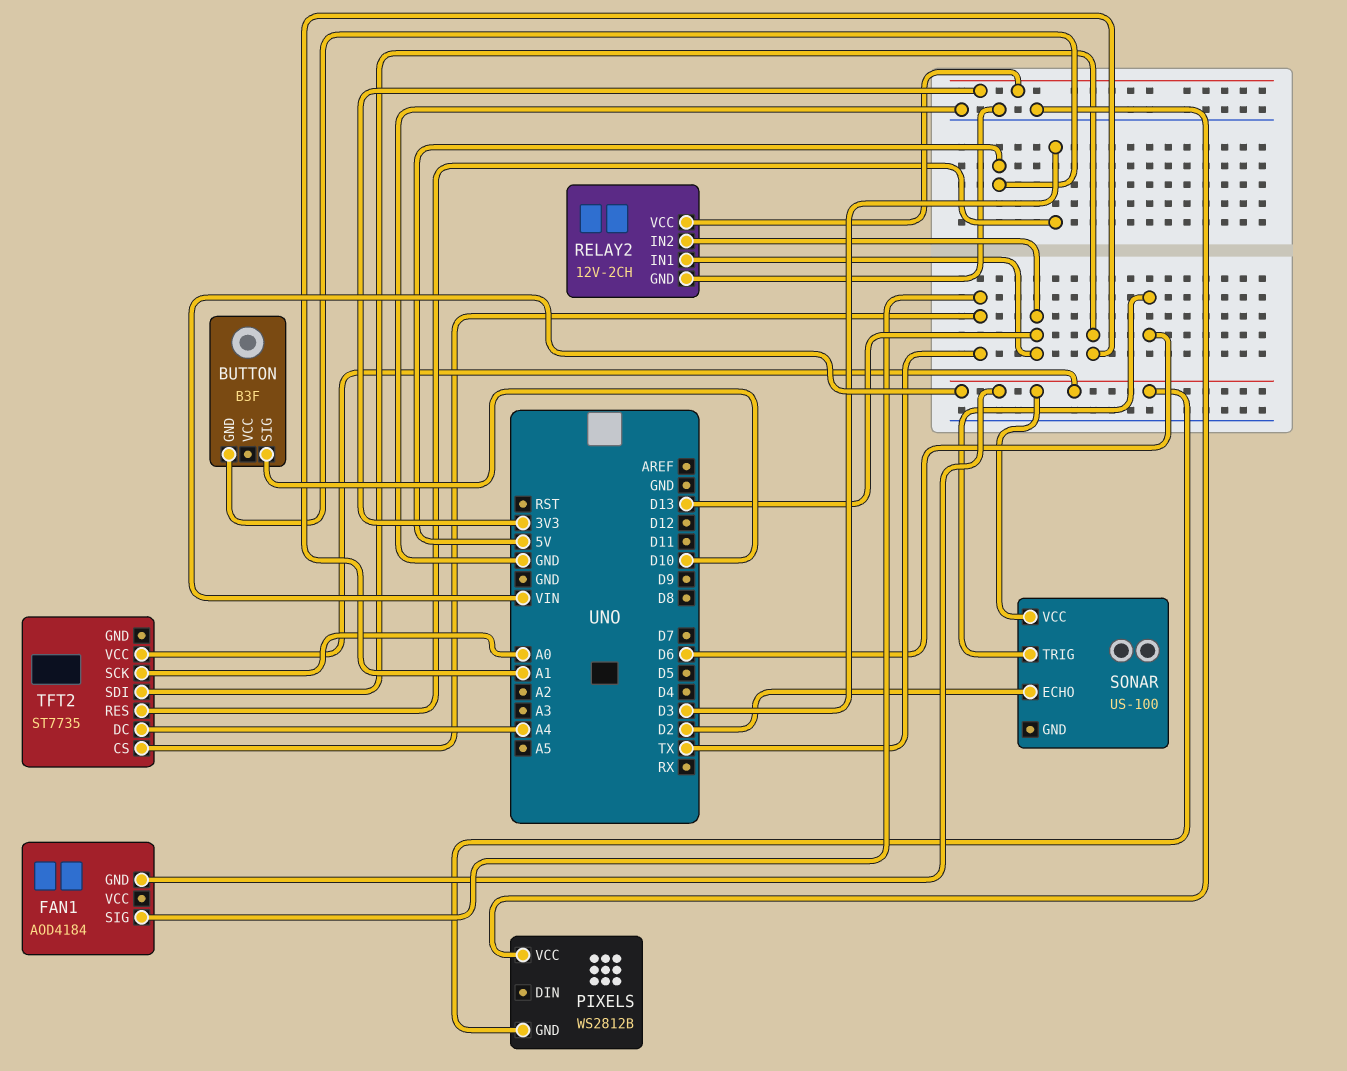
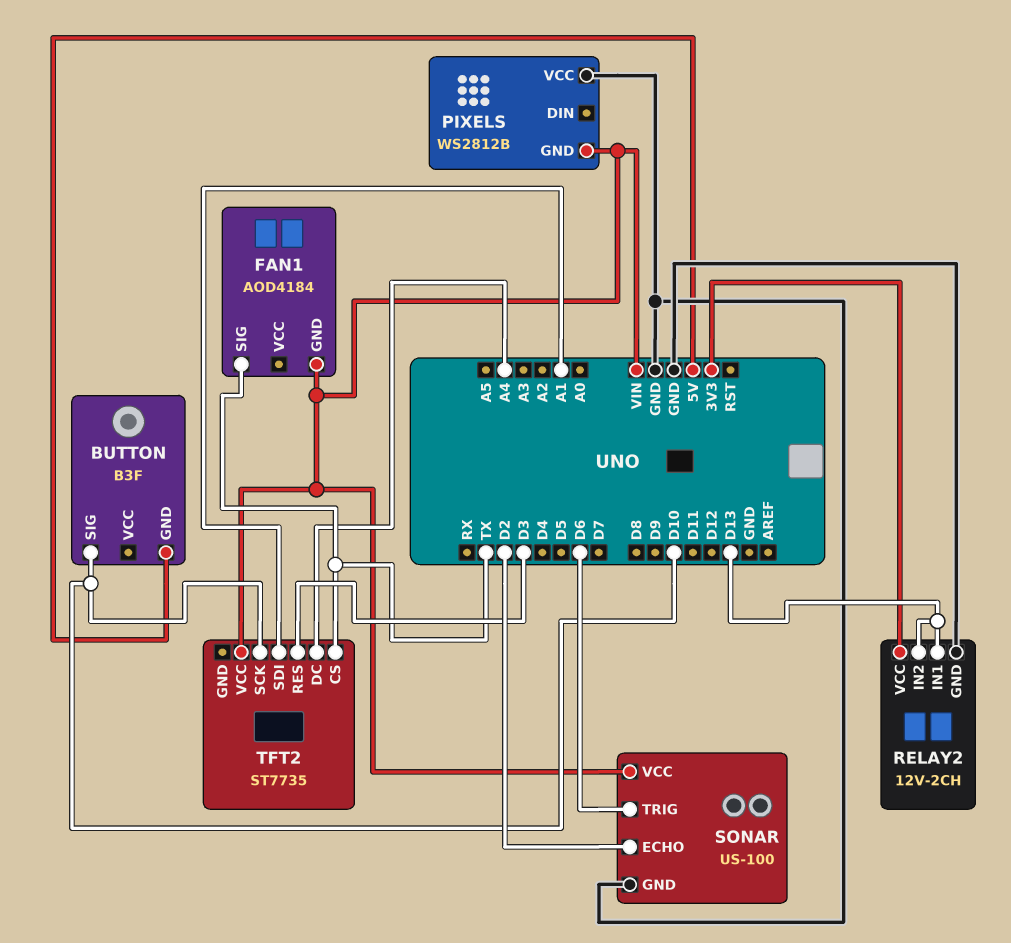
SONAR pin GND: none -> GND
TFT2 pin SCK: A0 -> D10

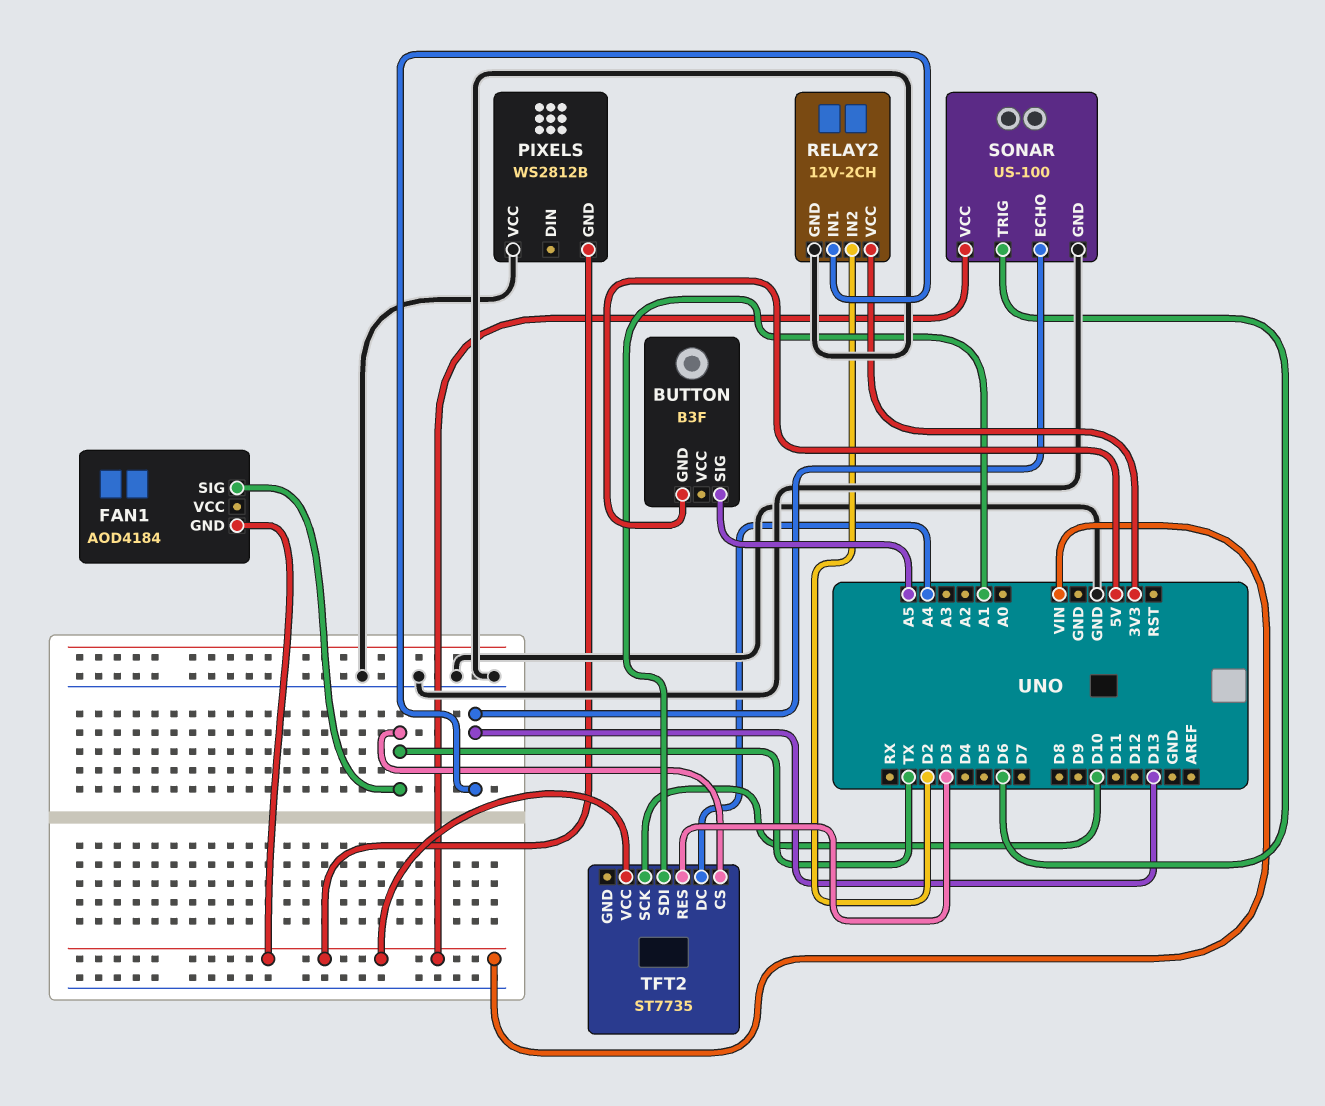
BUTTON pin SIG: D10 -> A5
RELAY2 pin IN2: D13 -> D2
SONAR pin ECHO: D2 -> D13

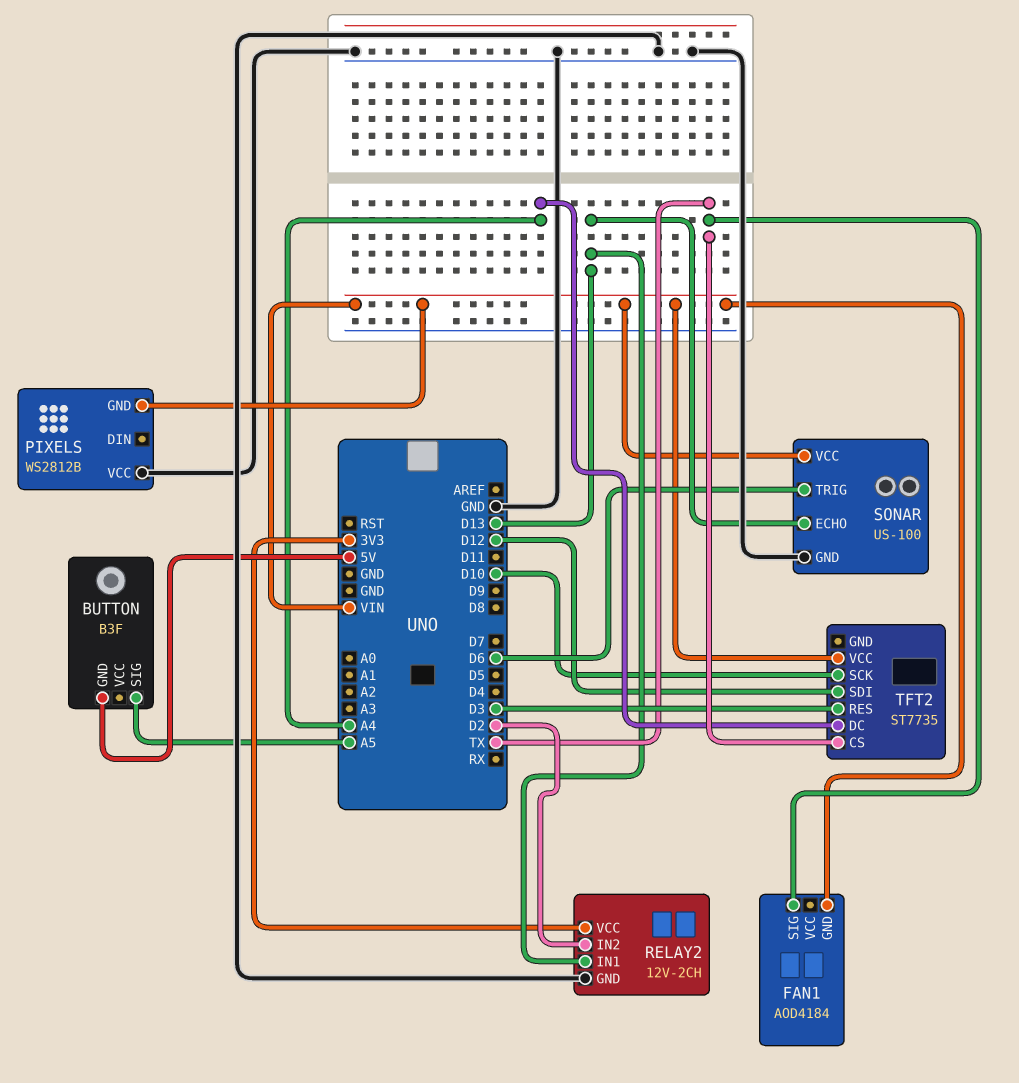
TFT2 pin SDI: A1 -> D12

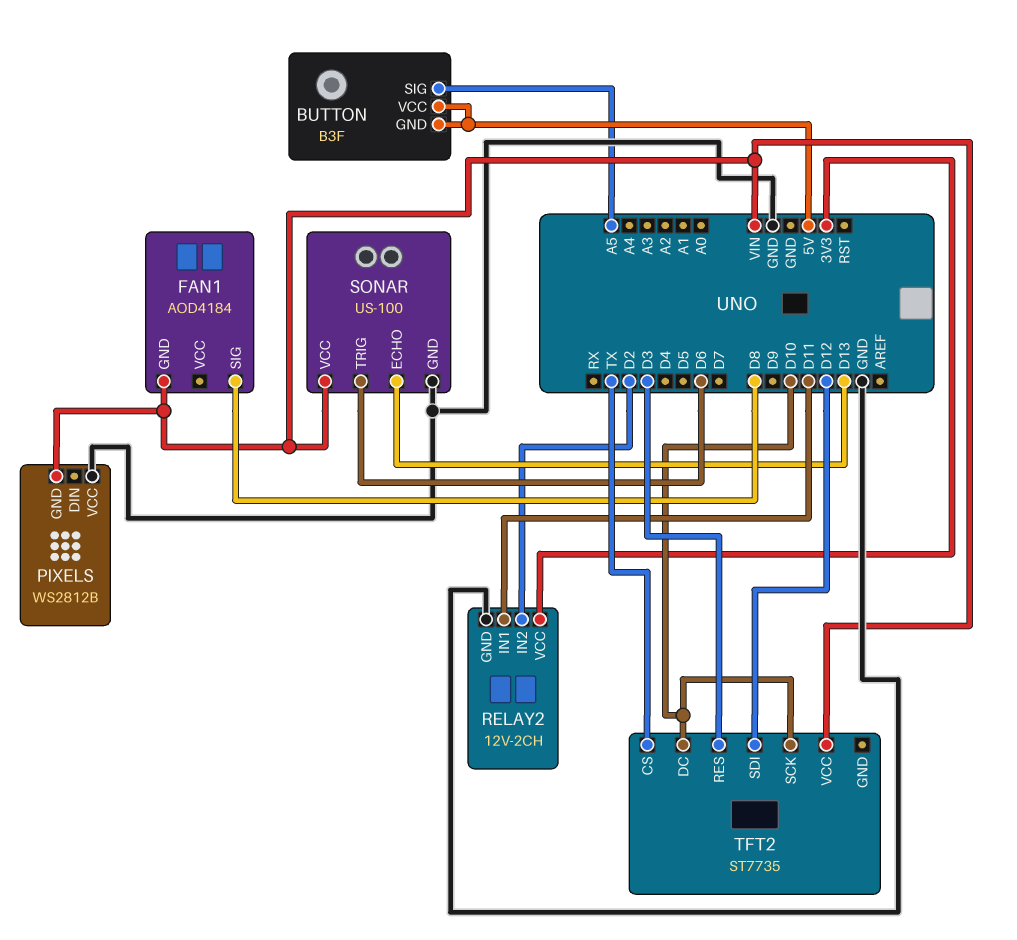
BUTTON pin VCC: none -> 5V
FAN1 pin SIG: TX -> D8
RELAY2 pin IN1: D13 -> D11
TFT2 pin DC: A4 -> D10

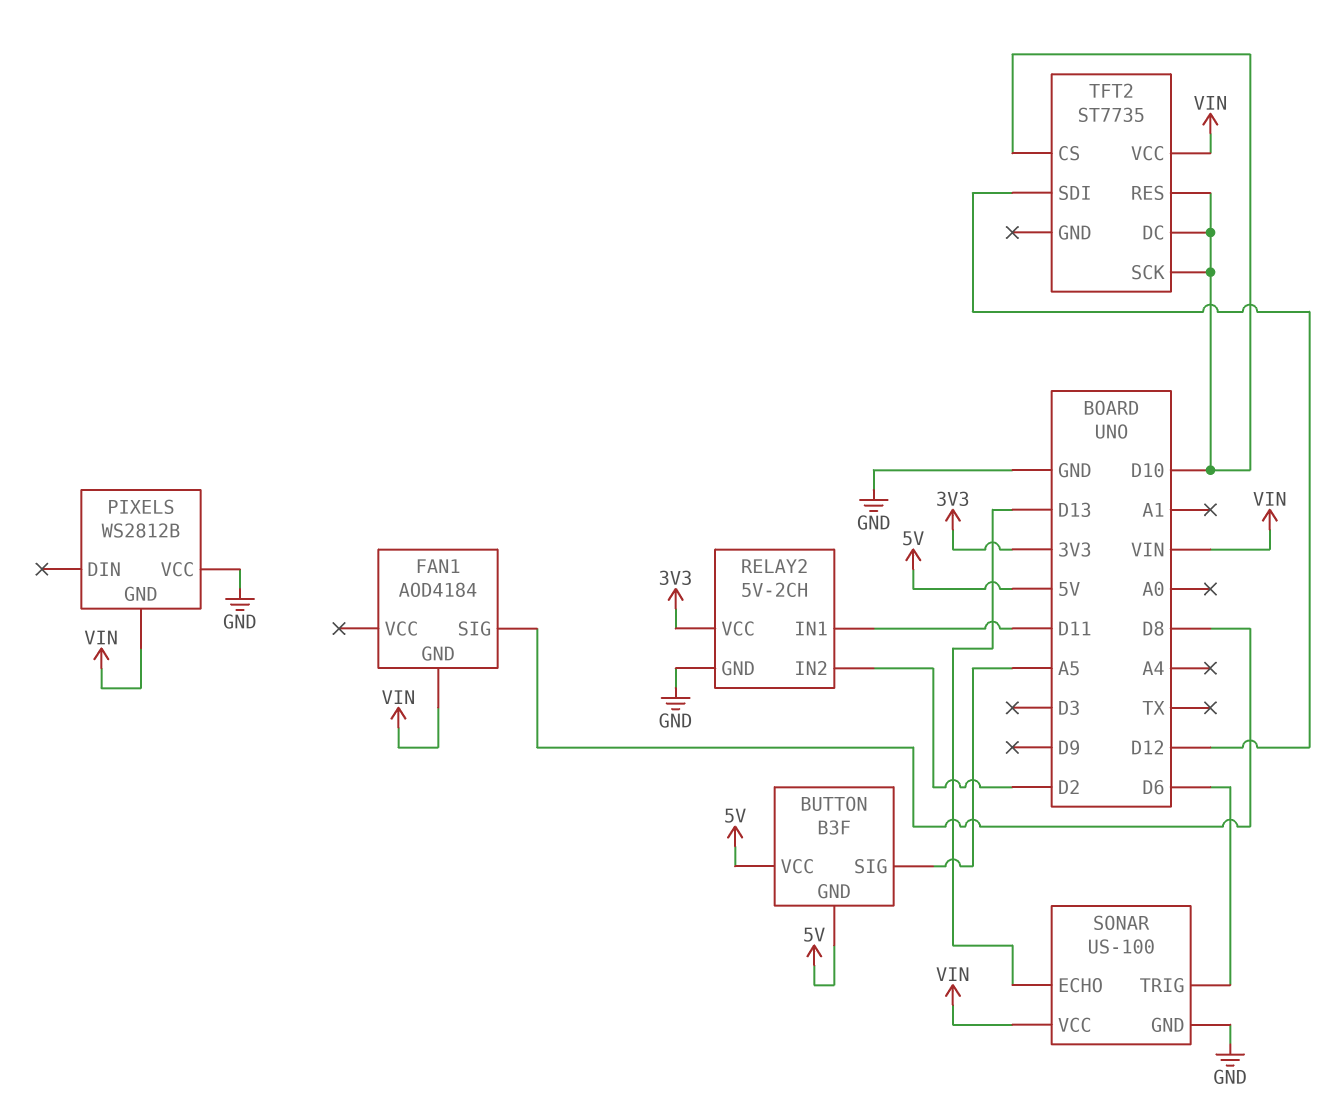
RELAY2: 12V-2CH -> 5V-2CH
TFT2 pin CS: TX -> D10
TFT2 pin RES: D3 -> D10

